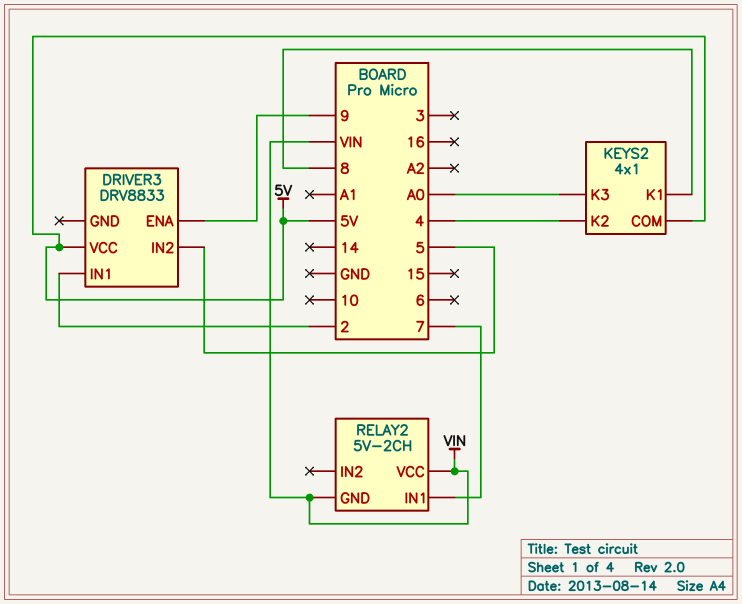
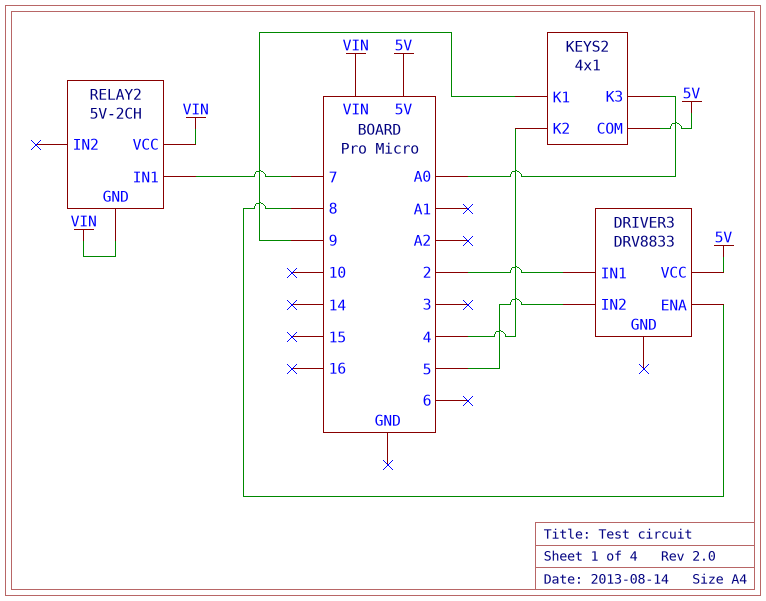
DRIVER3 pin ENA: 9 -> 8
KEYS2 pin K1: 8 -> 9

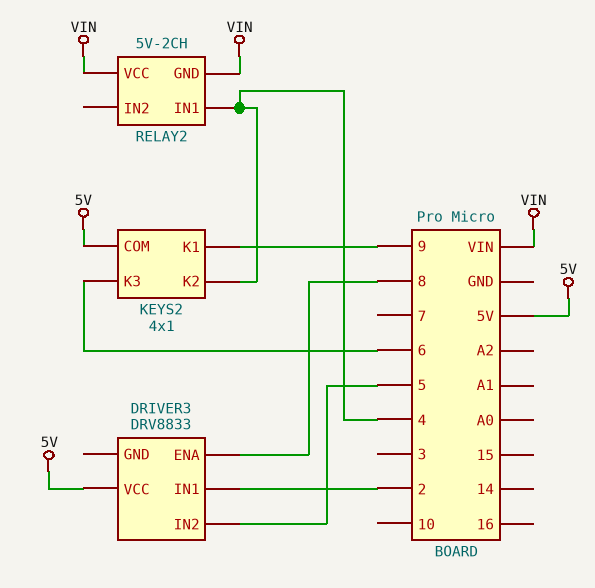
KEYS2 pin K3: A0 -> 6
RELAY2 pin IN1: 7 -> 4

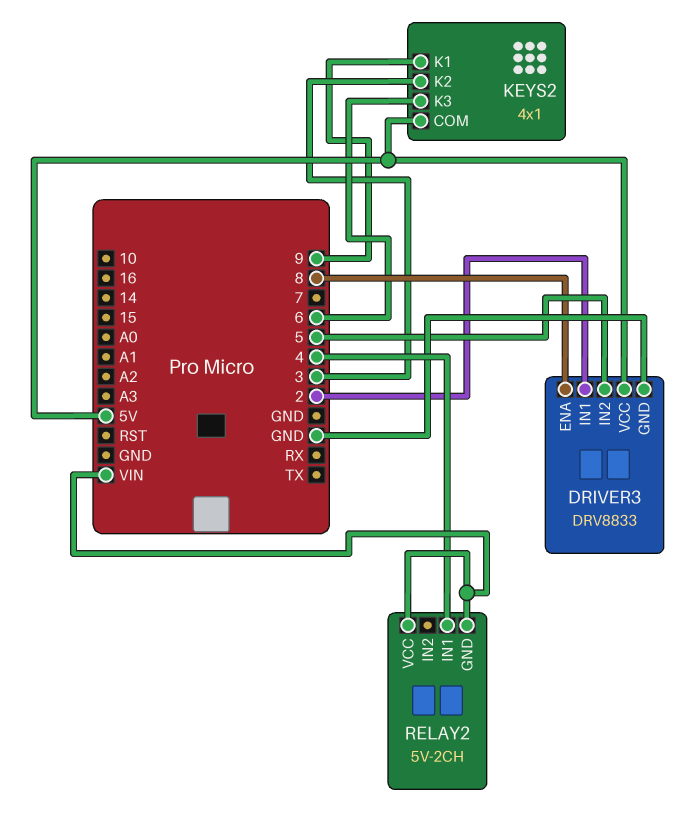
DRIVER3 pin GND: none -> GND
KEYS2 pin K2: 4 -> 3

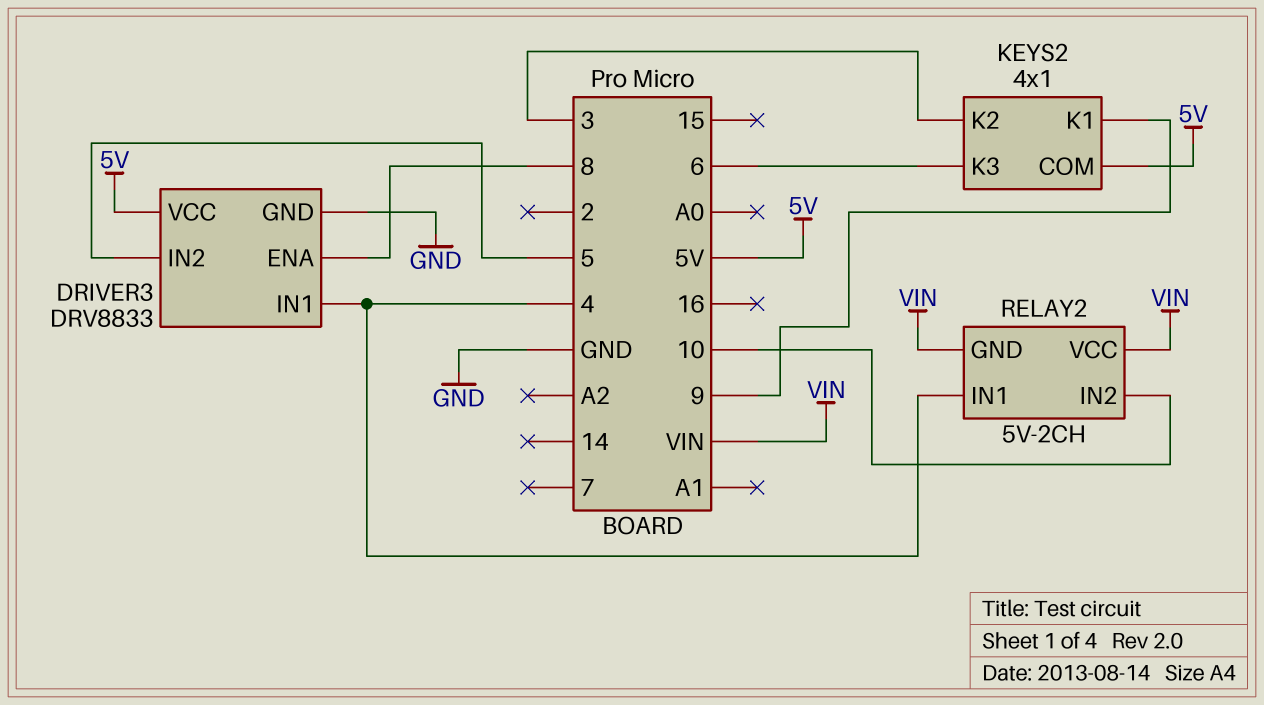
DRIVER3 pin IN1: 2 -> 4
RELAY2 pin IN2: none -> 10

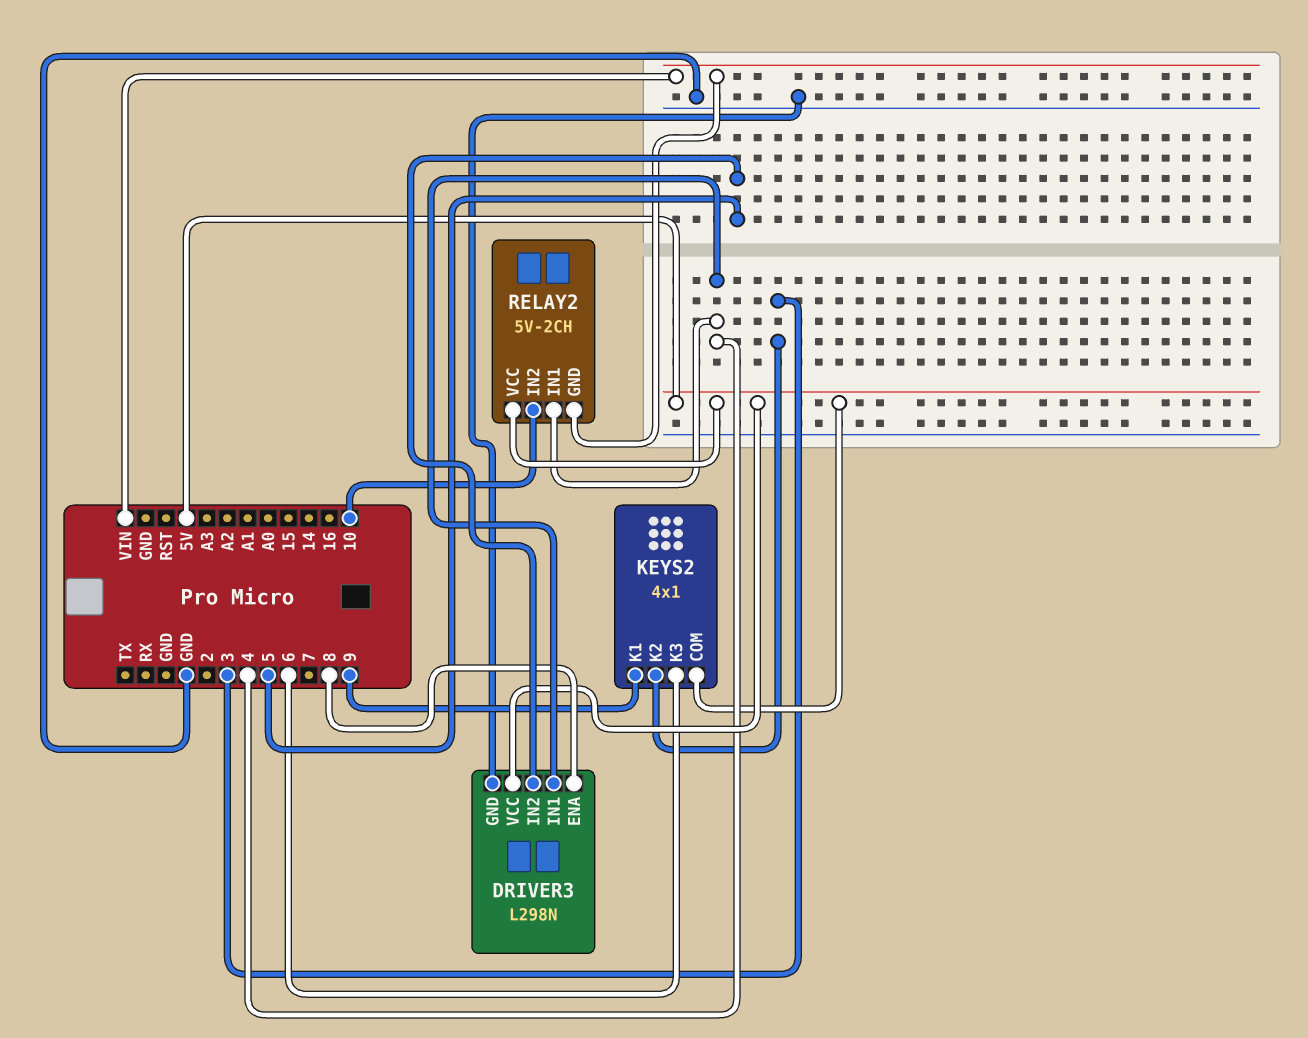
DRIVER3: DRV8833 -> L298N
RELAY2 pin VCC: VIN -> 5V

